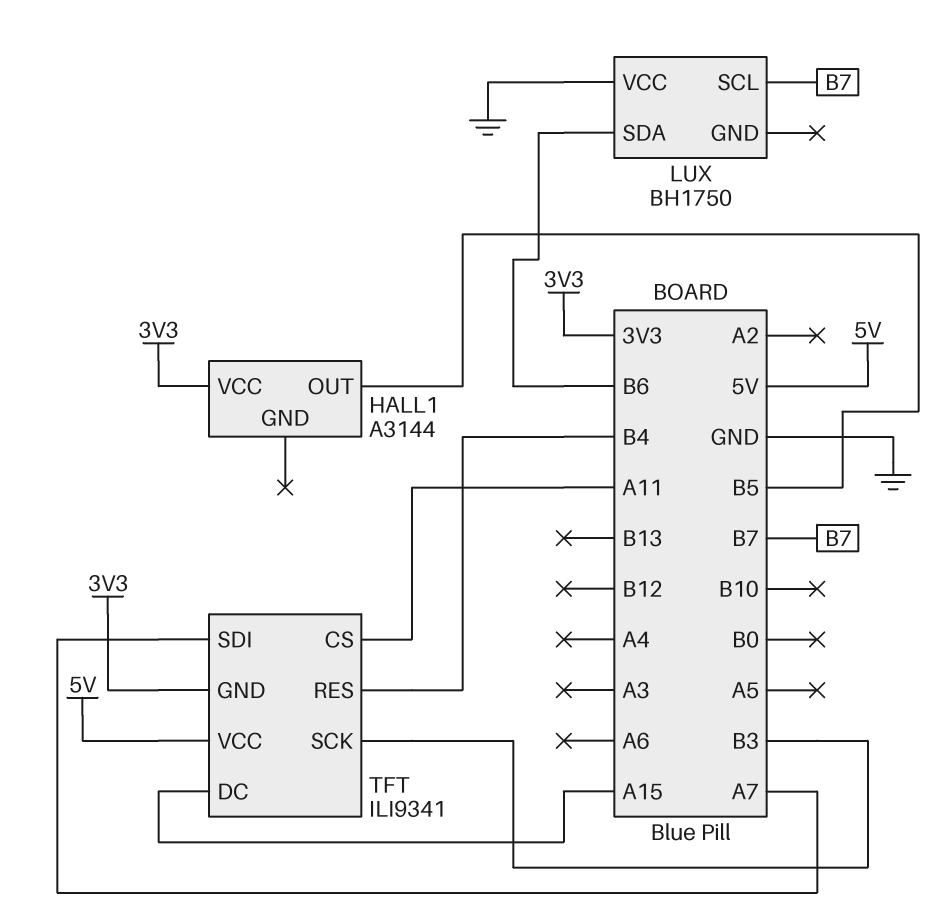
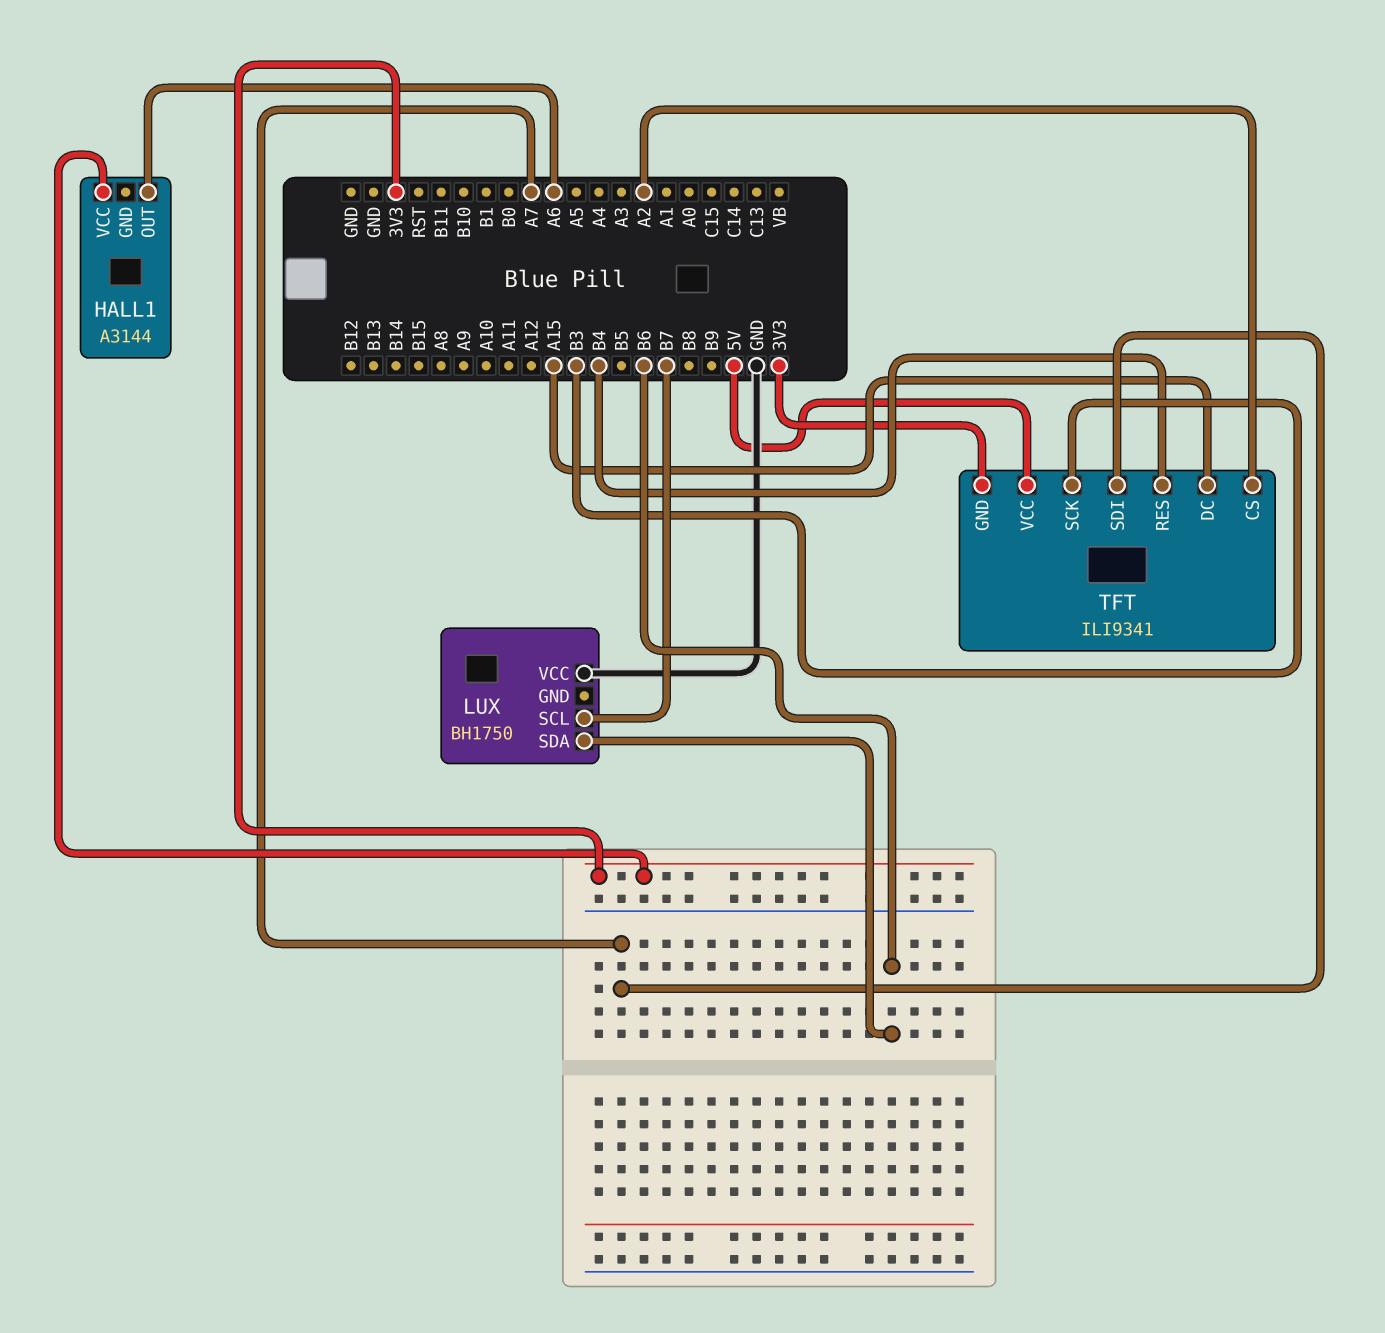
HALL1 pin OUT: B5 -> A6
TFT pin CS: A11 -> A2

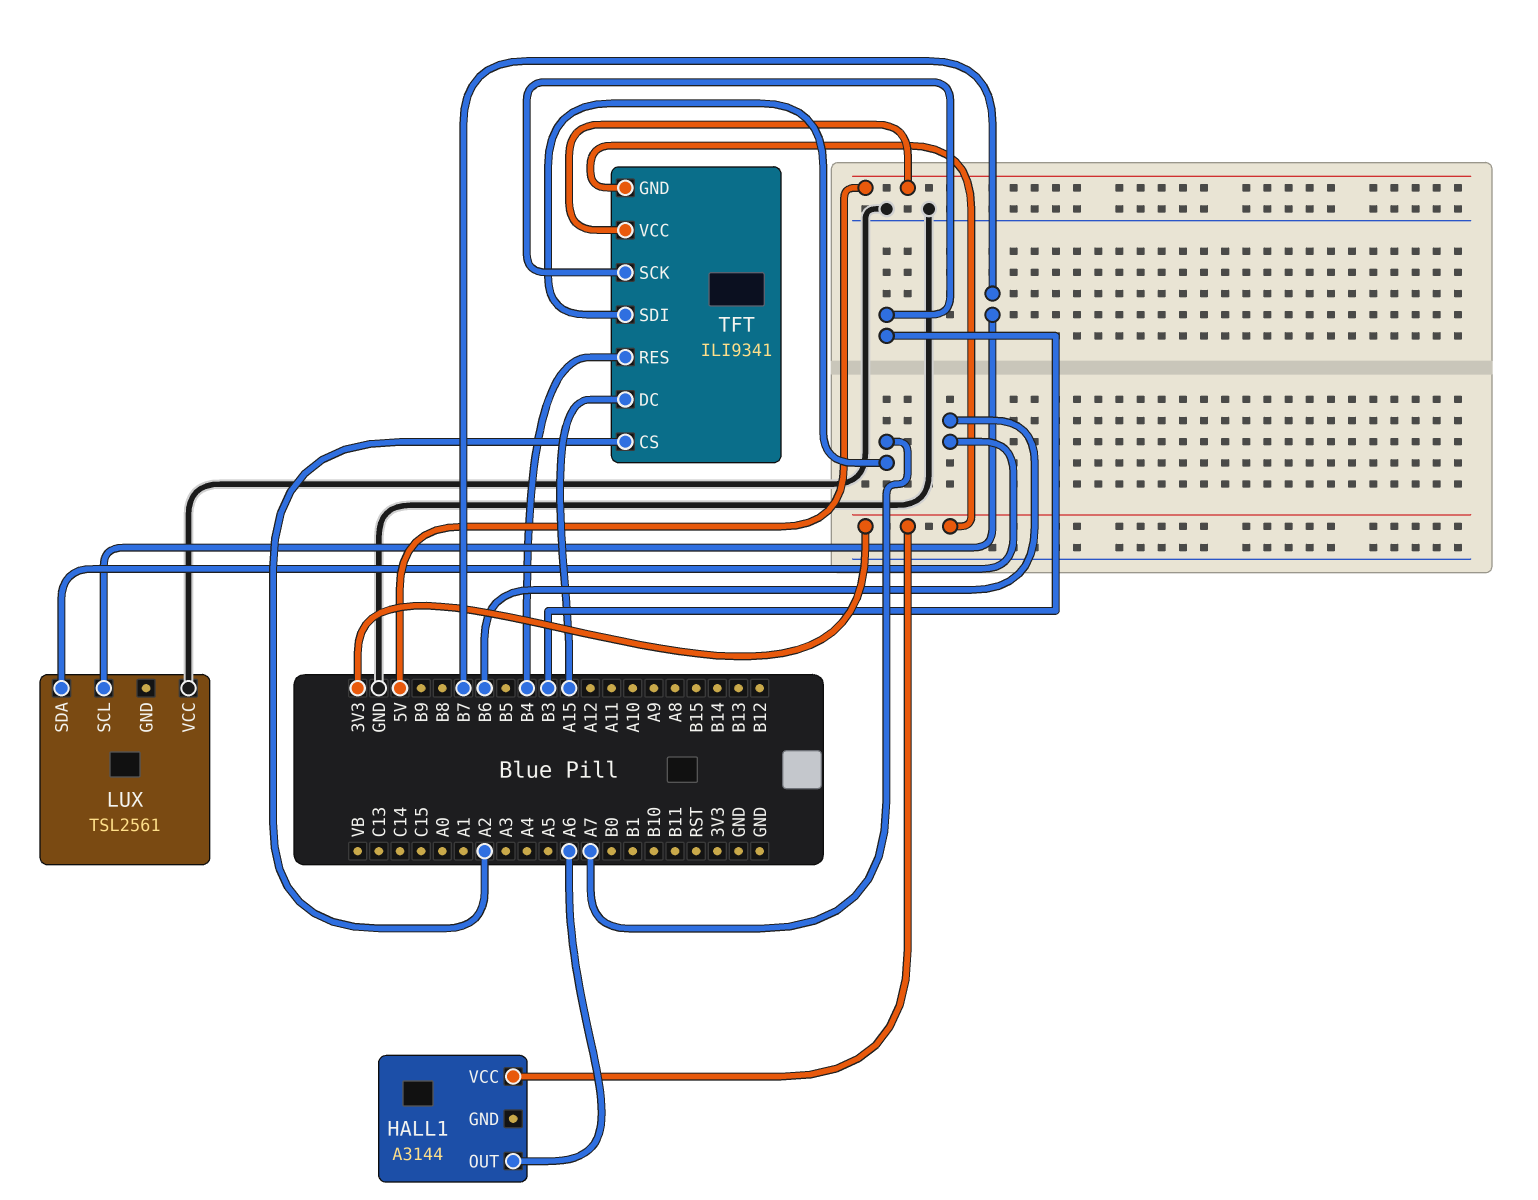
LUX: BH1750 -> TSL2561

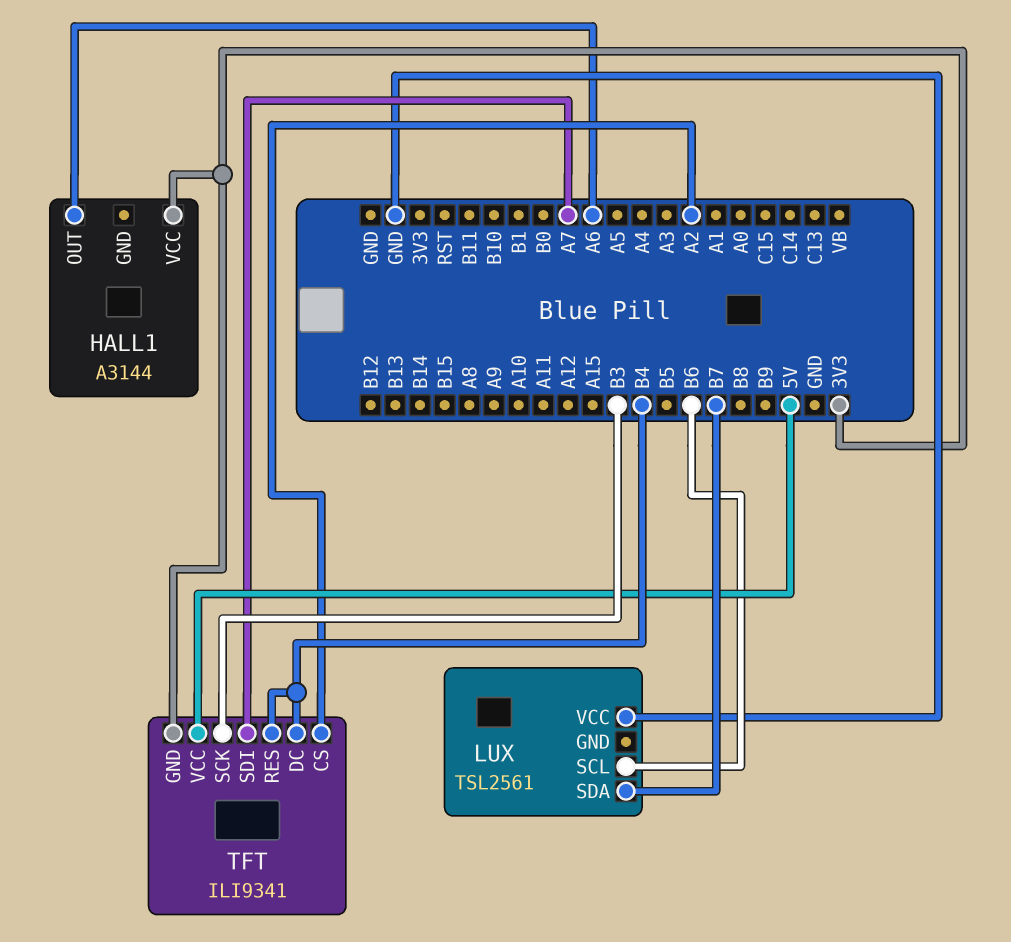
LUX pin SCL: B7 -> B6
LUX pin SDA: B6 -> B7
TFT pin DC: A15 -> B4

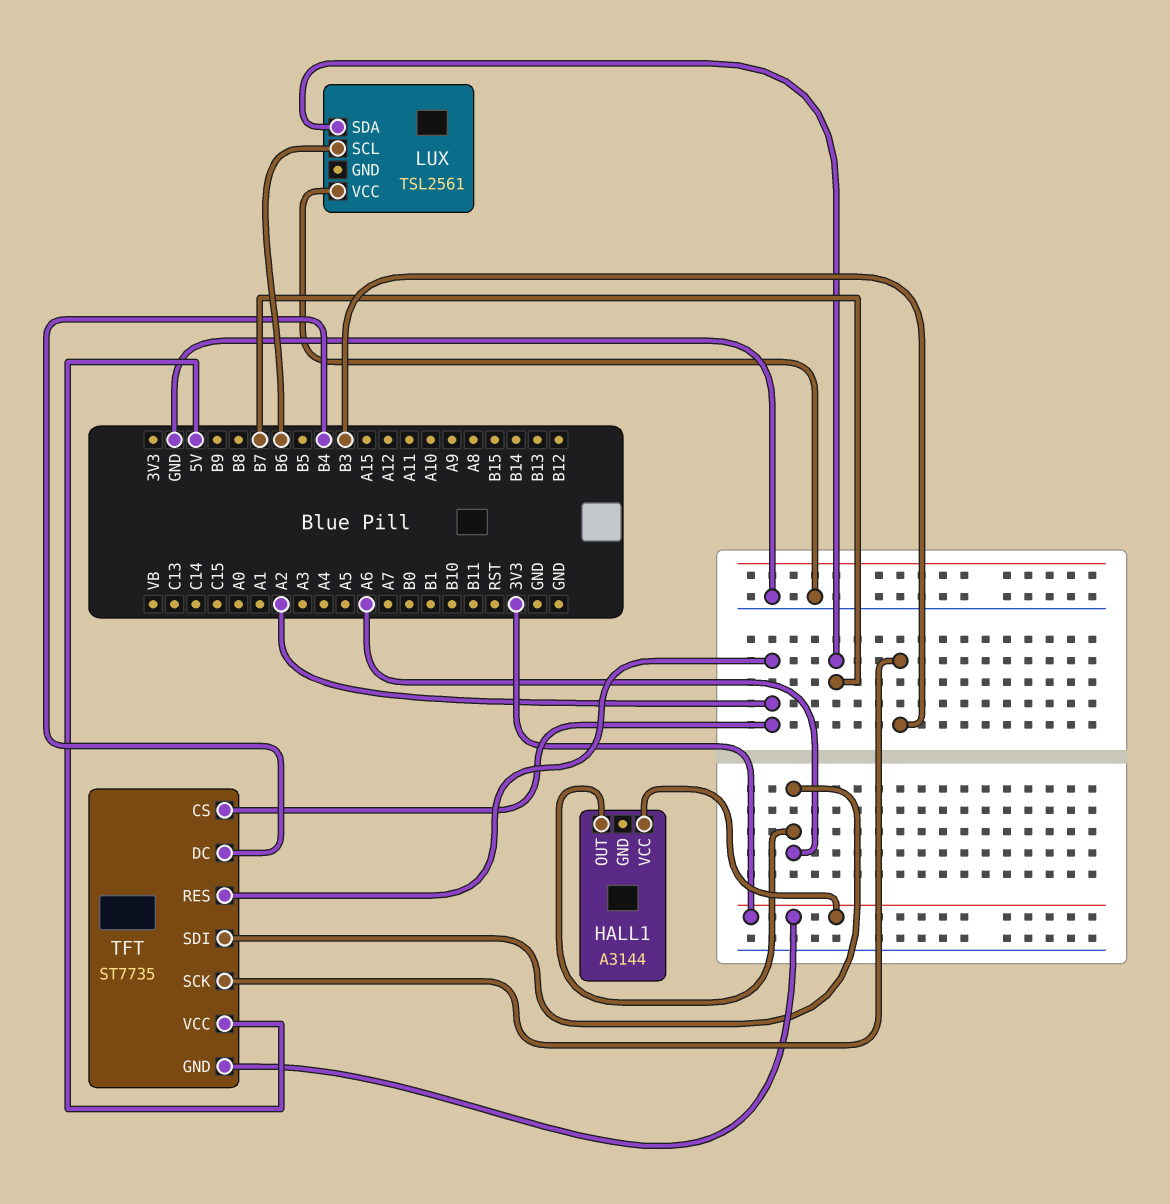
TFT: ILI9341 -> ST7735
TFT pin RES: B4 -> A2
TFT pin SDI: A7 -> A6

